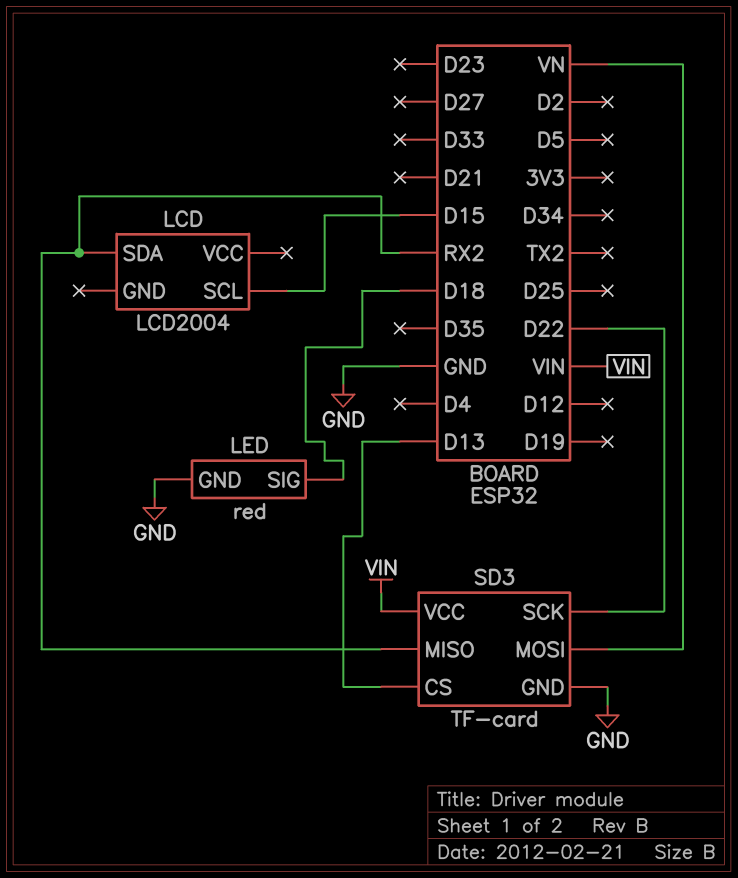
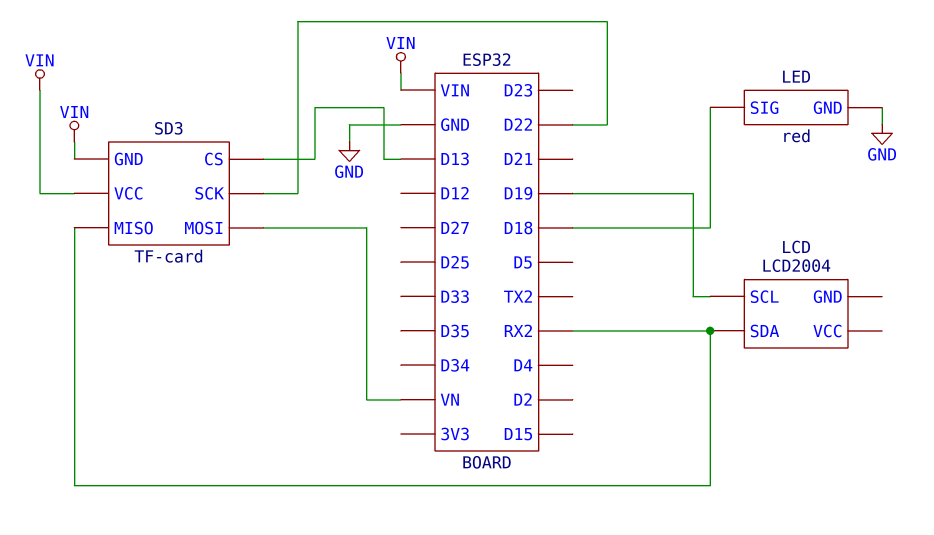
LCD pin SCL: D15 -> D19
SD3 pin GND: GND -> VIN

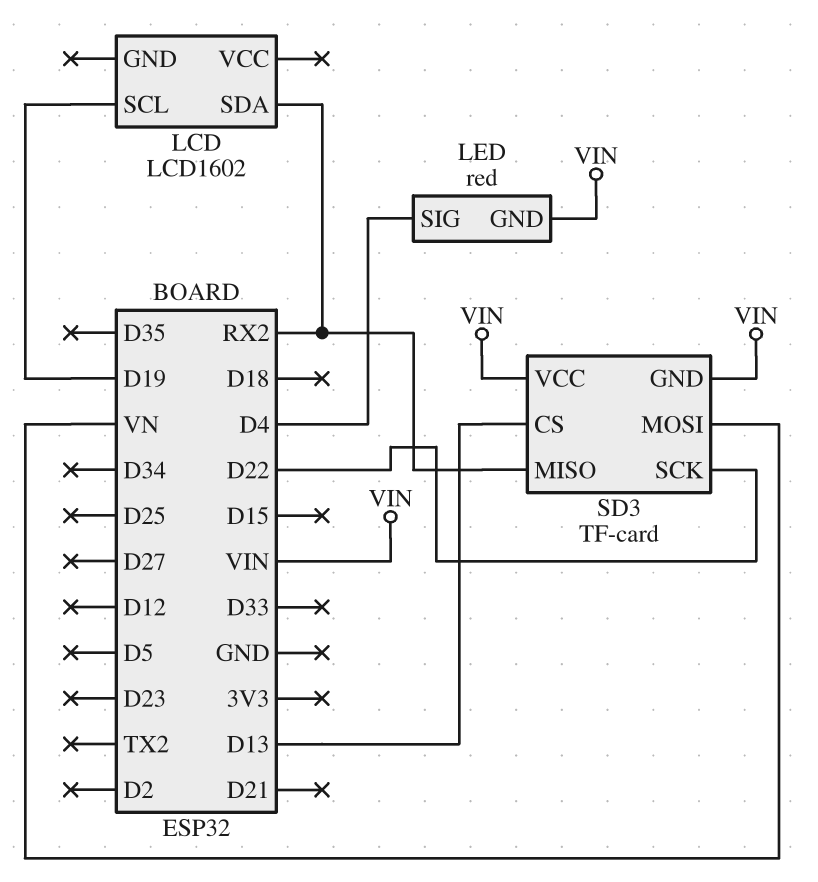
LCD: LCD2004 -> LCD1602
LED pin GND: GND -> VIN
LED pin SIG: D18 -> D4

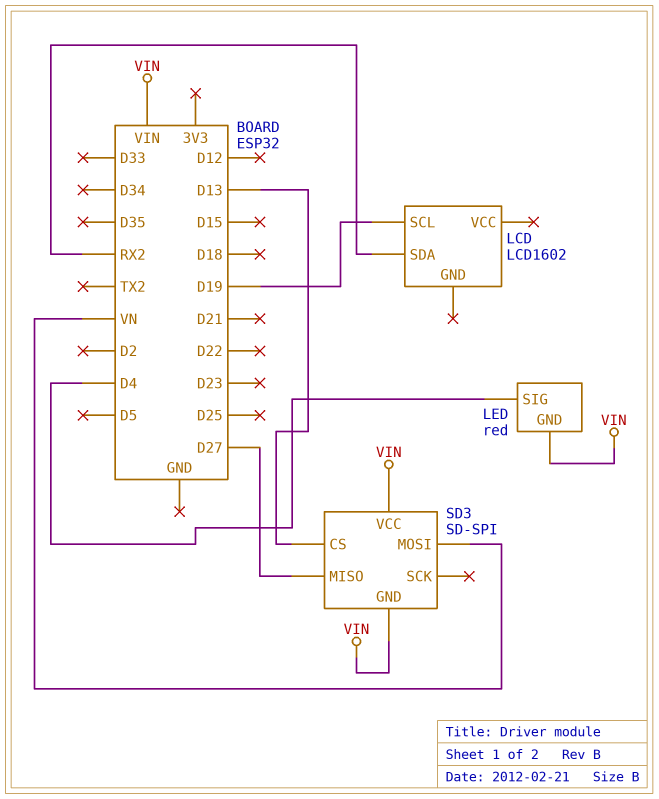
SD3: TF-card -> SD-SPI
SD3 pin MISO: RX2 -> D27
SD3 pin SCK: D22 -> none

